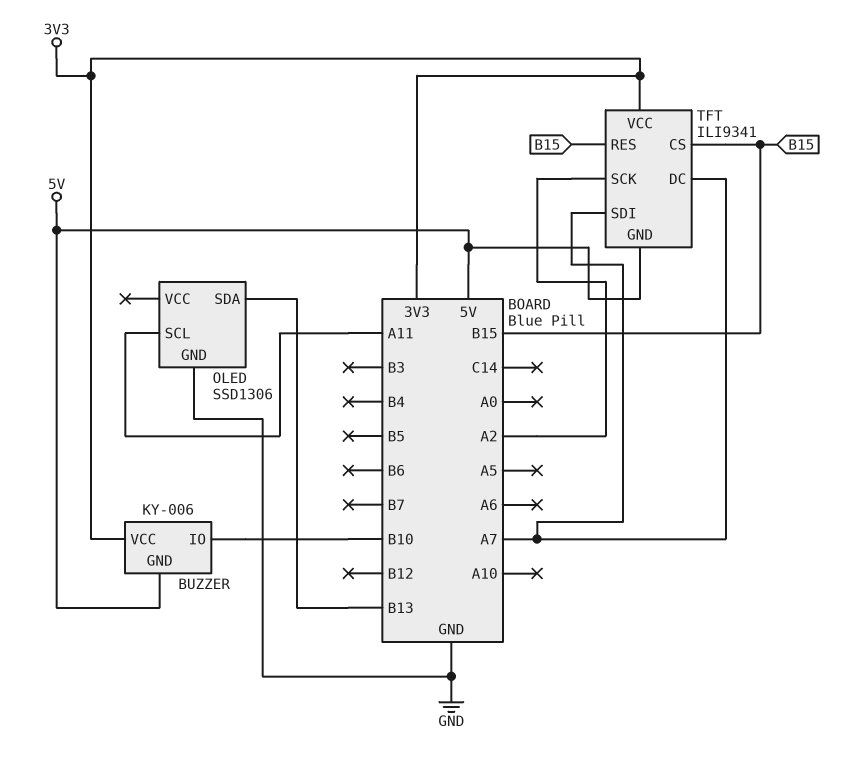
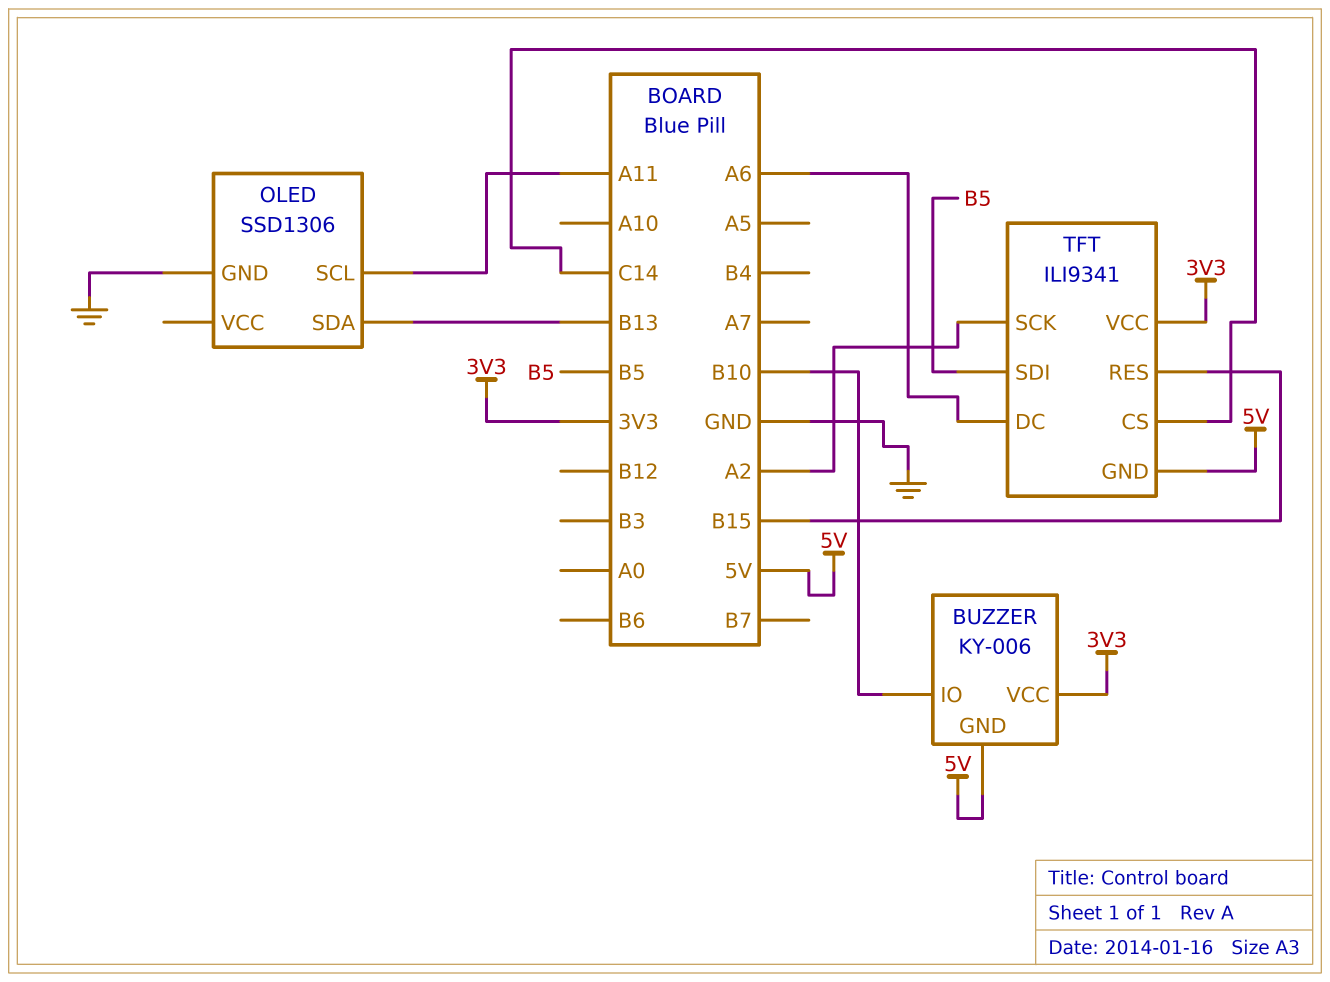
TFT pin CS: B15 -> C14
TFT pin DC: A7 -> A6
TFT pin SDI: A7 -> B5

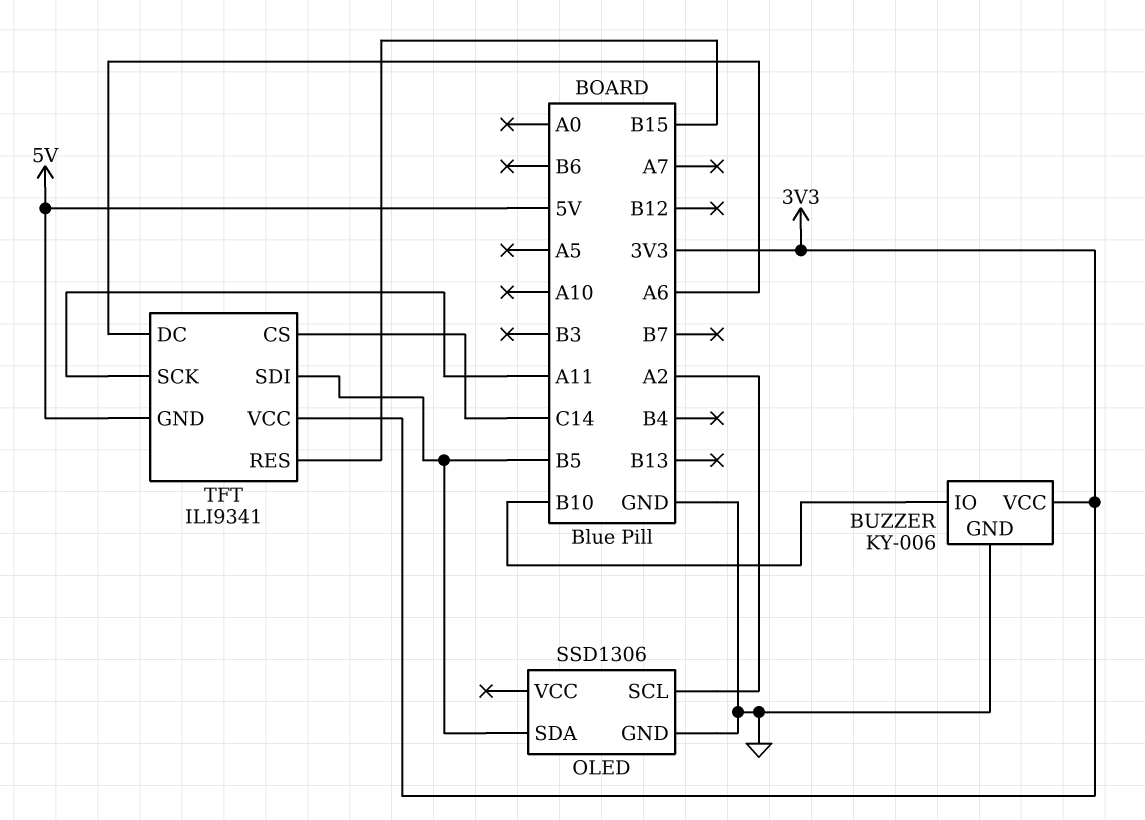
BUZZER pin GND: 5V -> GND
OLED pin SCL: A11 -> A2
OLED pin SDA: B13 -> B5
TFT pin SCK: A2 -> A11

